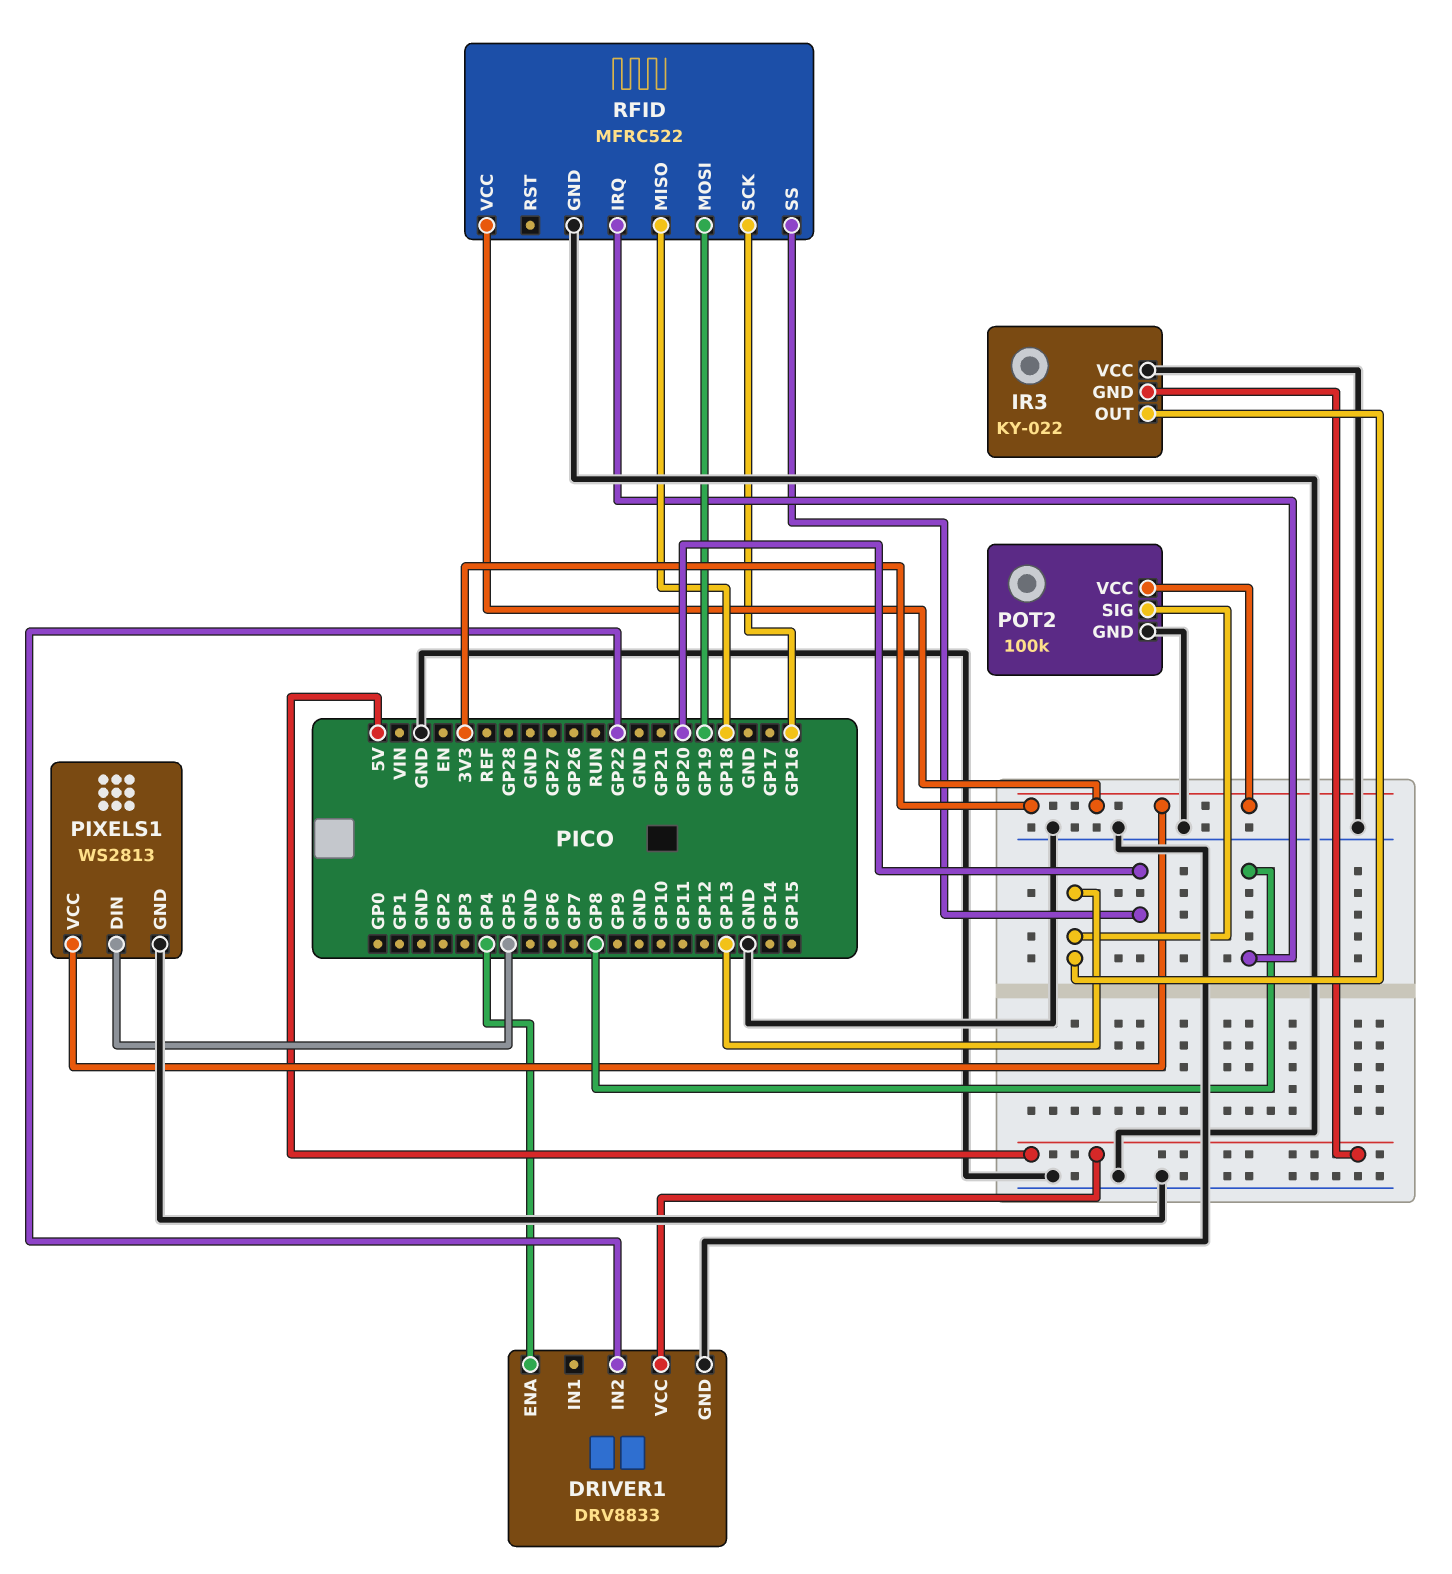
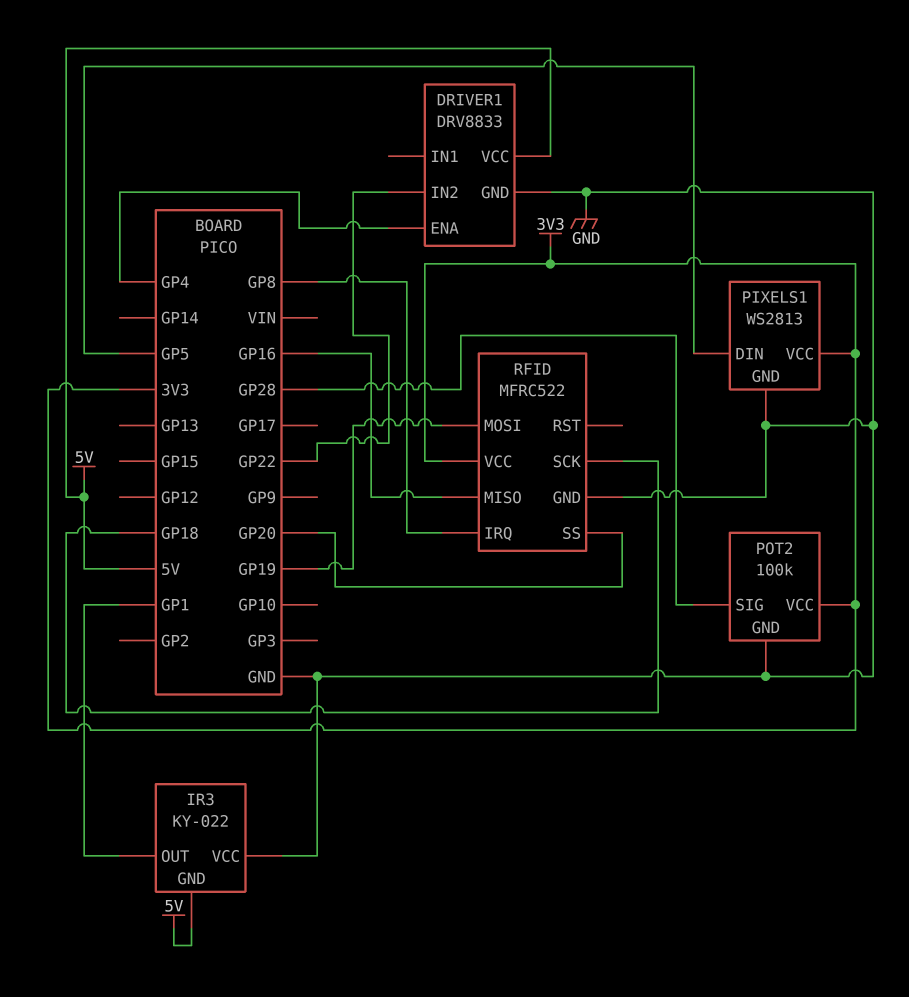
IR3 pin OUT: GP13 -> GP1
POT2 pin SIG: GP13 -> GP28
RFID pin MISO: GP18 -> GP16
RFID pin SCK: GP16 -> GP18

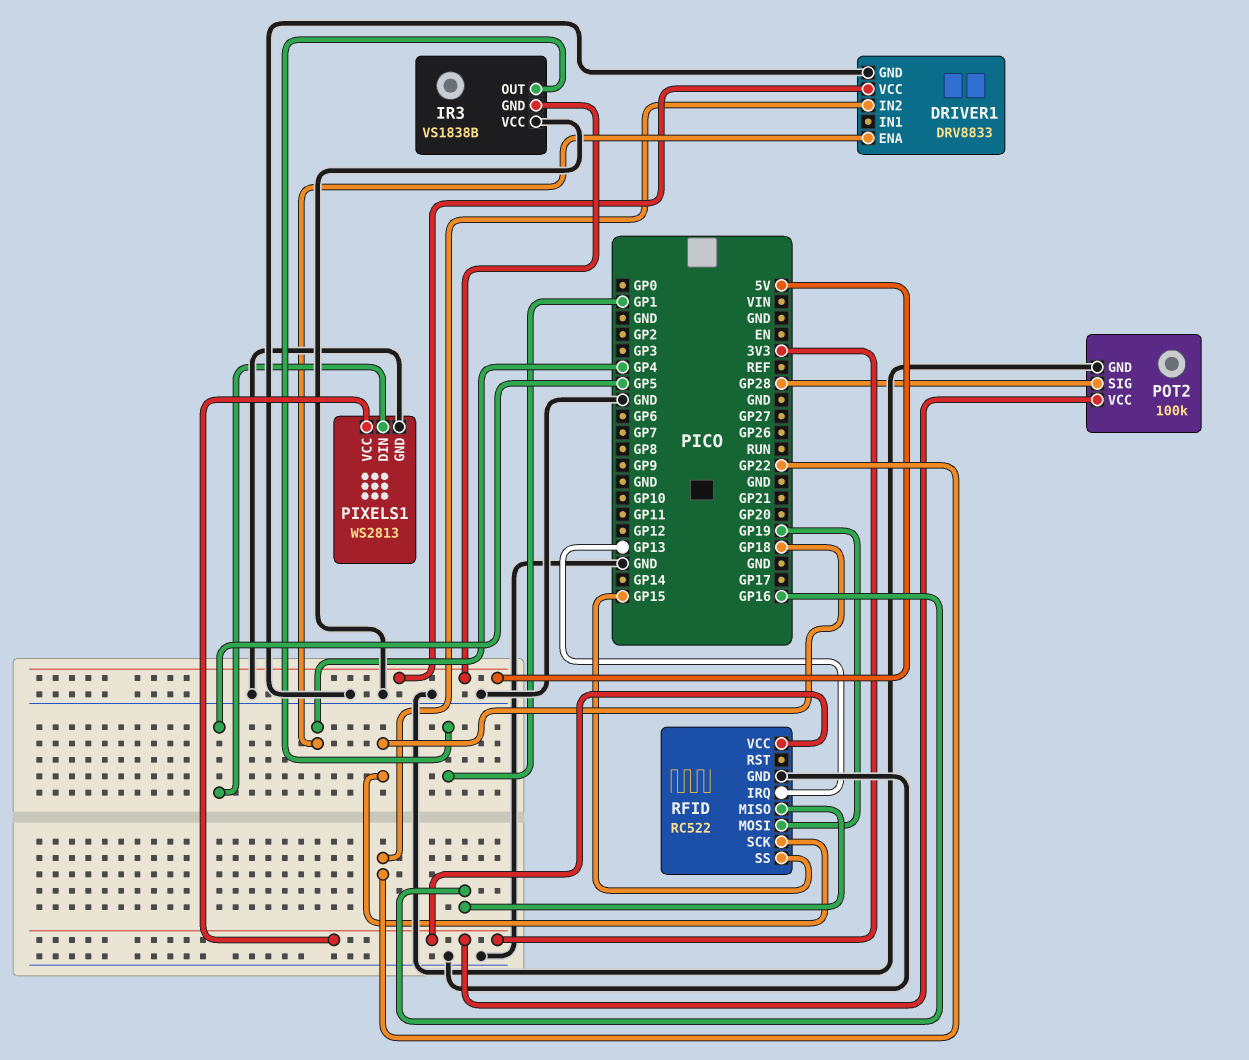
IR3: KY-022 -> VS1838B
RFID: MFRC522 -> RC522
RFID pin IRQ: GP8 -> GP13
RFID pin SS: GP20 -> GP15

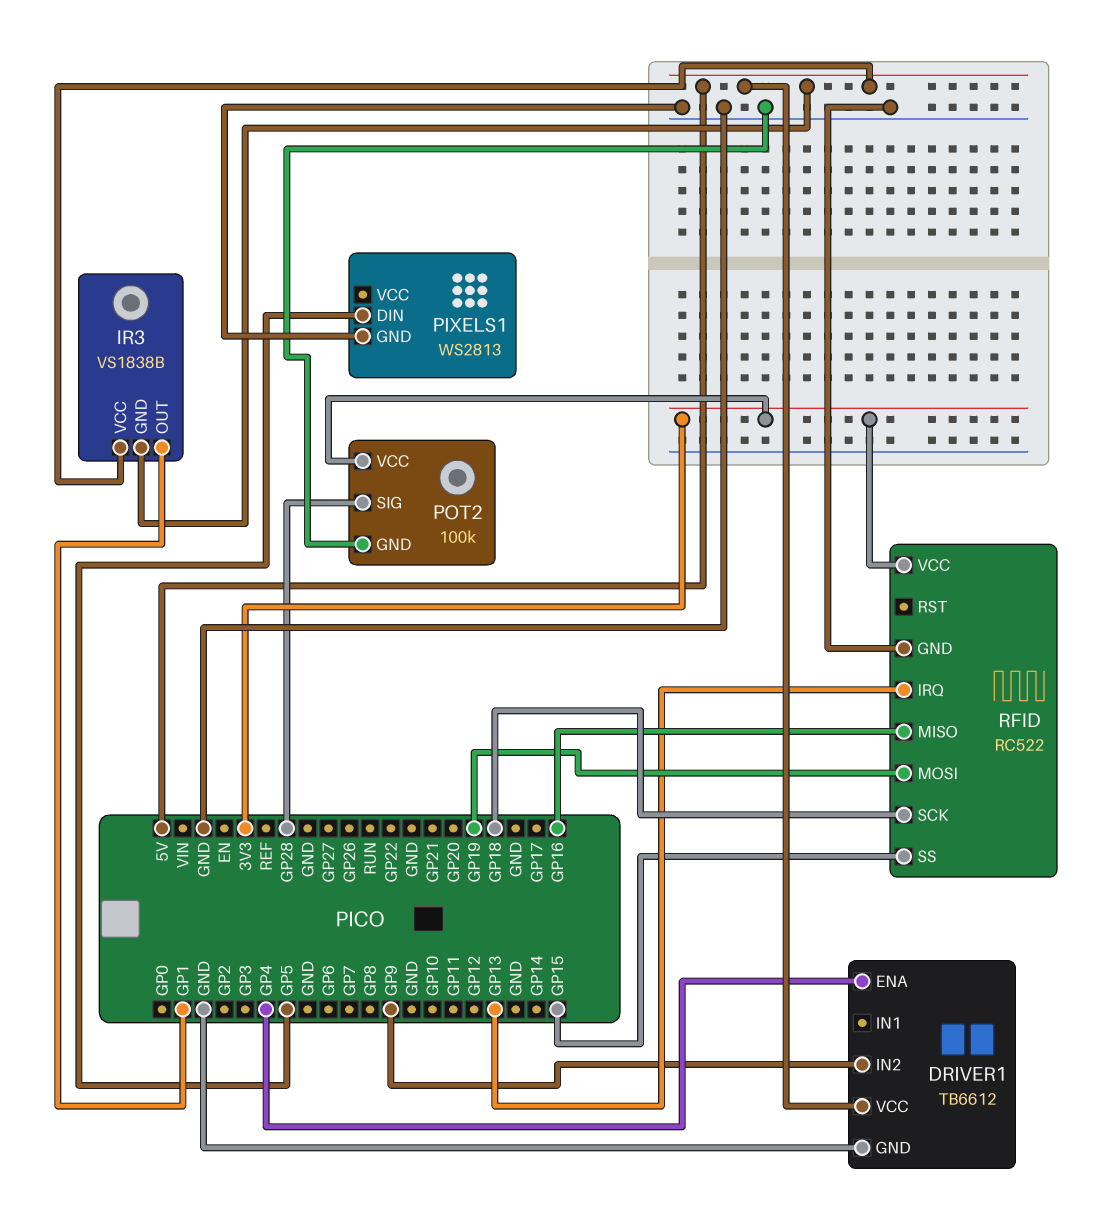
DRIVER1: DRV8833 -> TB6612
DRIVER1 pin IN2: GP22 -> GP9
IR3 pin VCC: GND -> 5V
PIXELS1 pin VCC: 3V3 -> none

